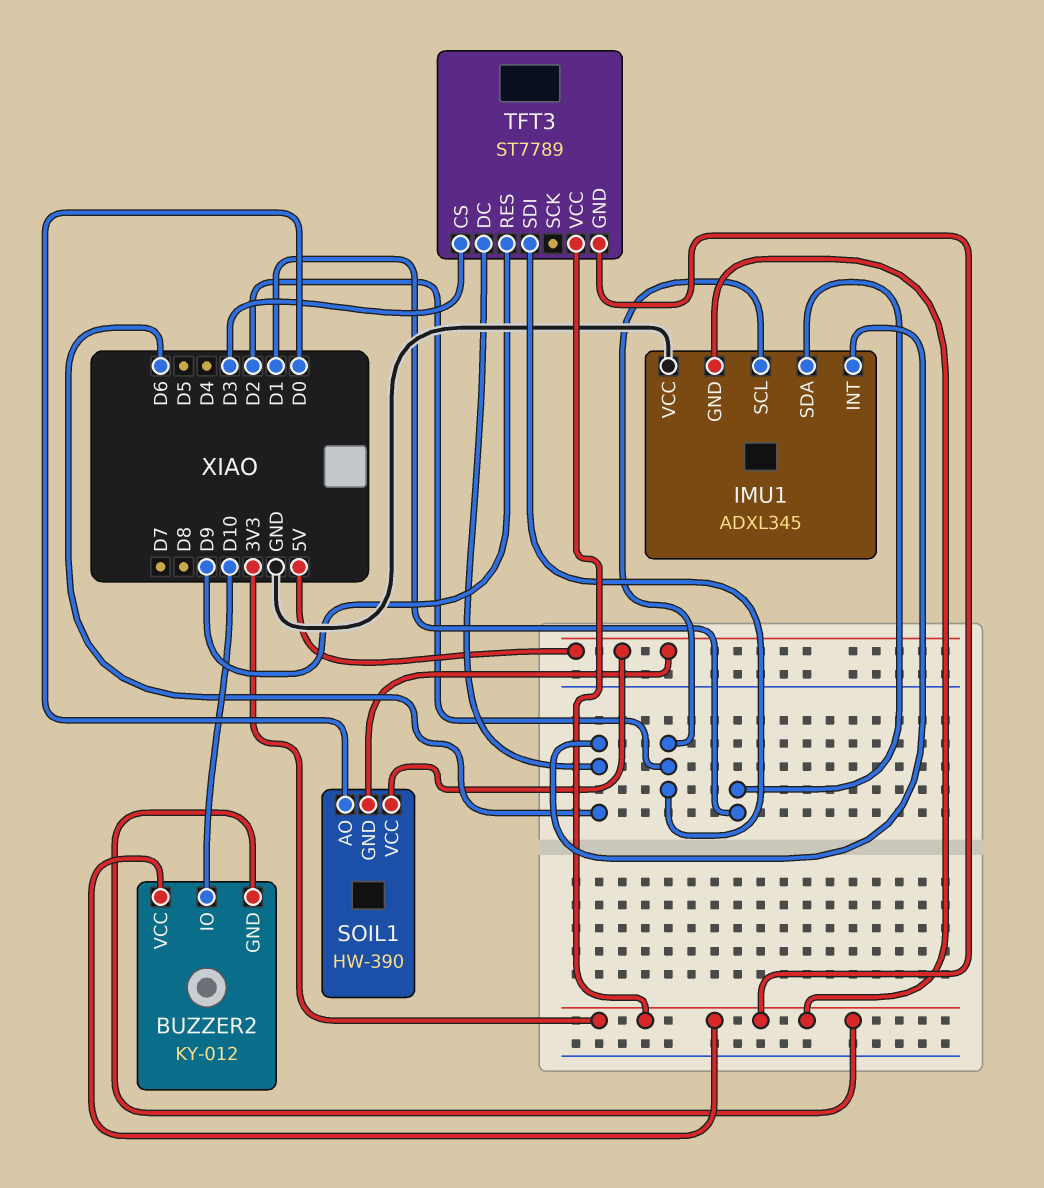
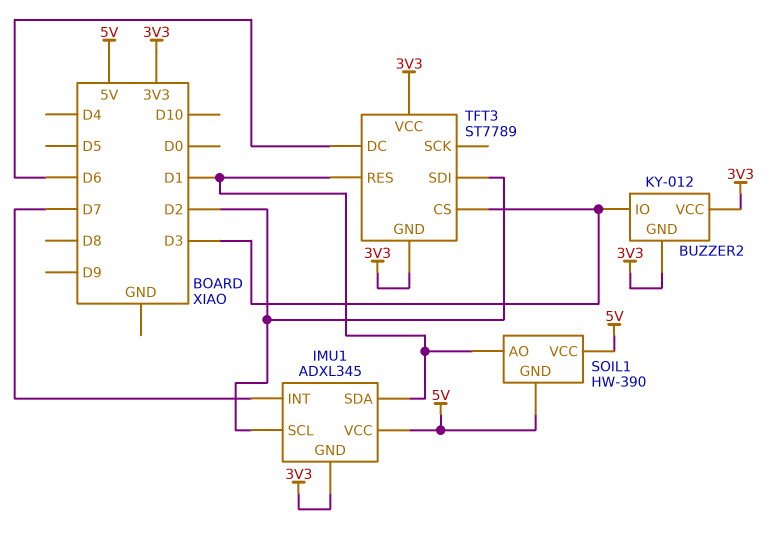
BUZZER2 pin IO: D10 -> D3
IMU1 pin INT: D6 -> D7
IMU1 pin VCC: GND -> 5V
SOIL1 pin AO: D0 -> D1
TFT3 pin RES: D9 -> D1

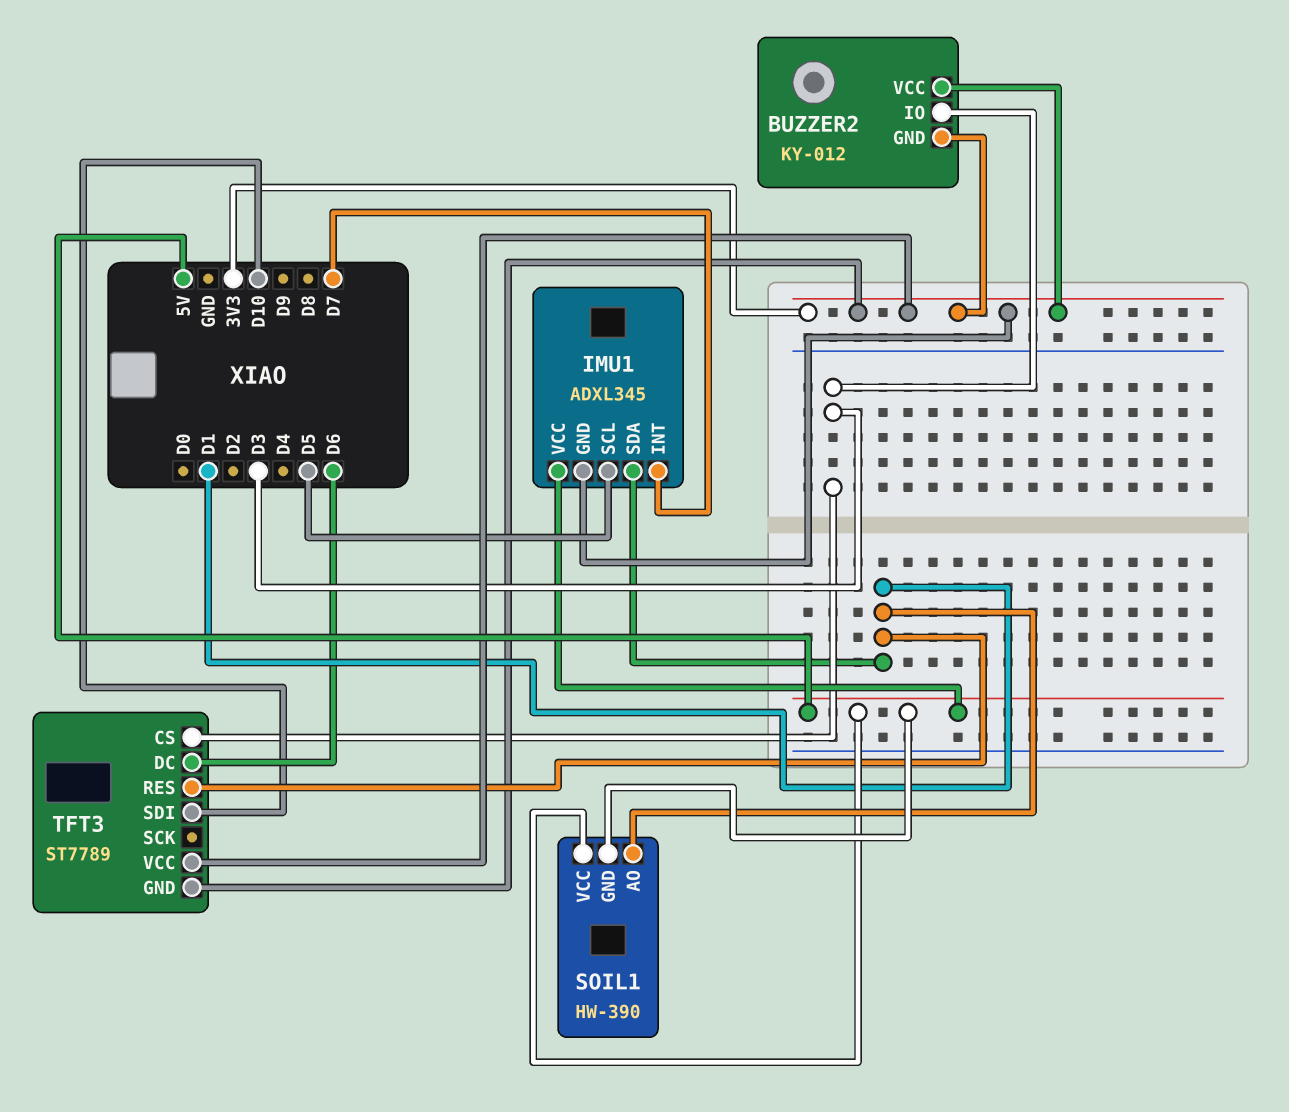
IMU1 pin SCL: D2 -> D5
TFT3 pin SDI: D2 -> D10

